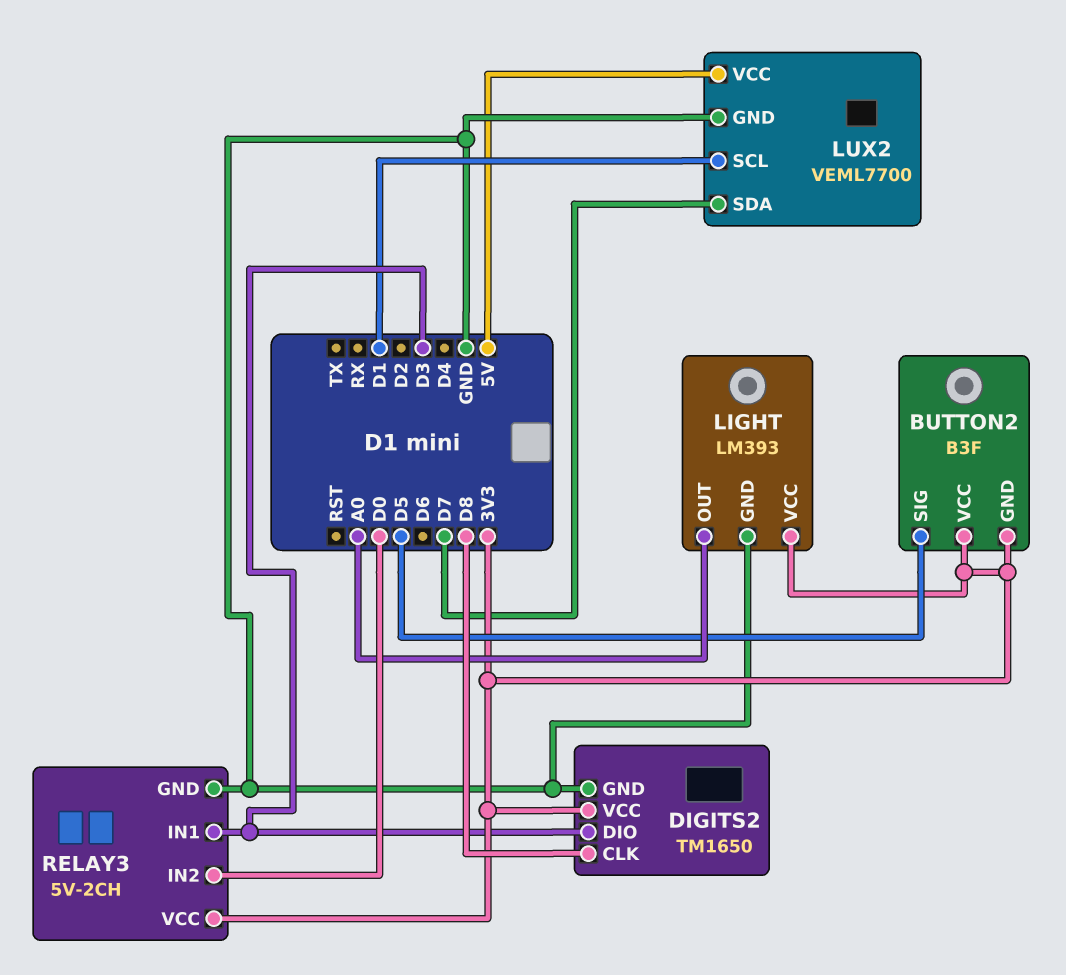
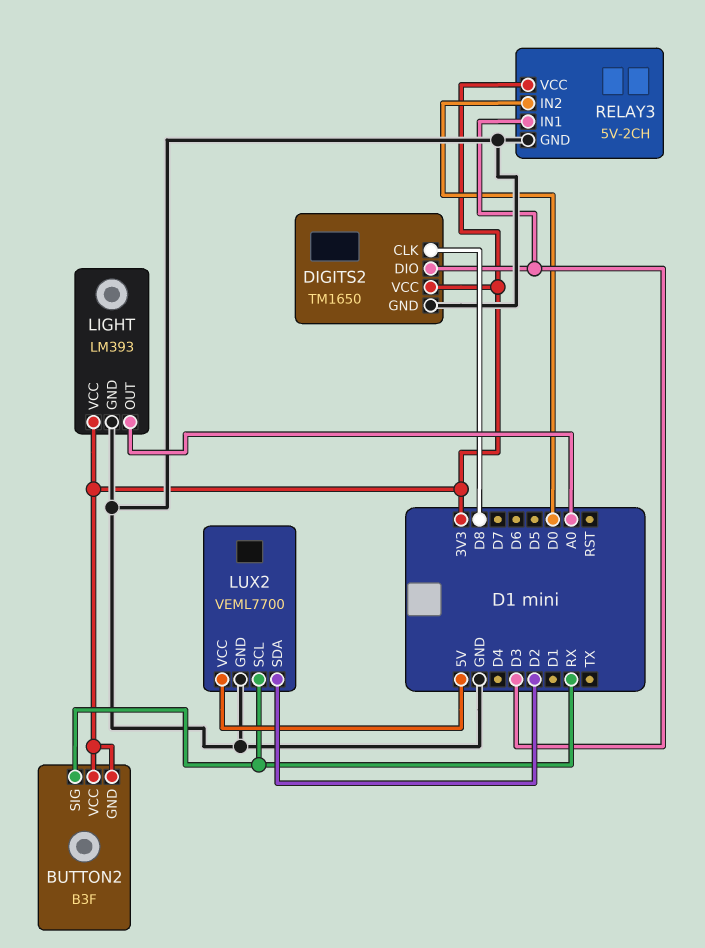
BUTTON2 pin SIG: D5 -> RX
LUX2 pin SCL: D1 -> RX
LUX2 pin SDA: D7 -> D2

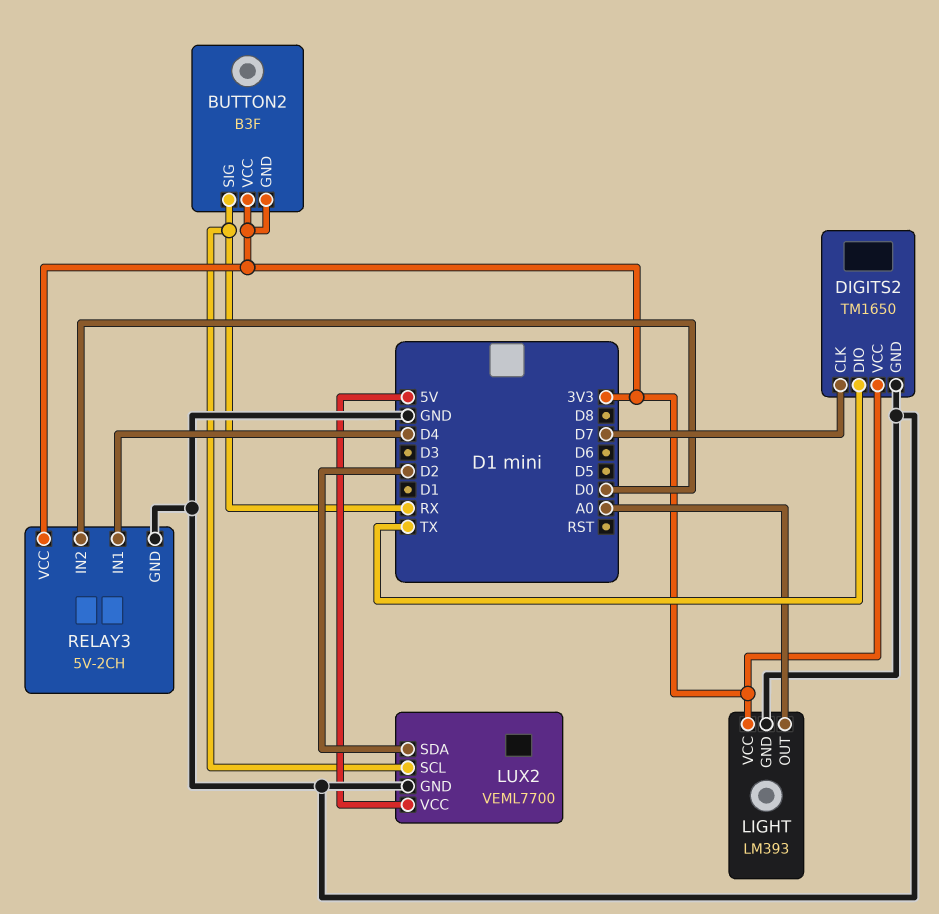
DIGITS2 pin CLK: D8 -> D7
DIGITS2 pin DIO: D3 -> TX
RELAY3 pin IN1: D3 -> D4

